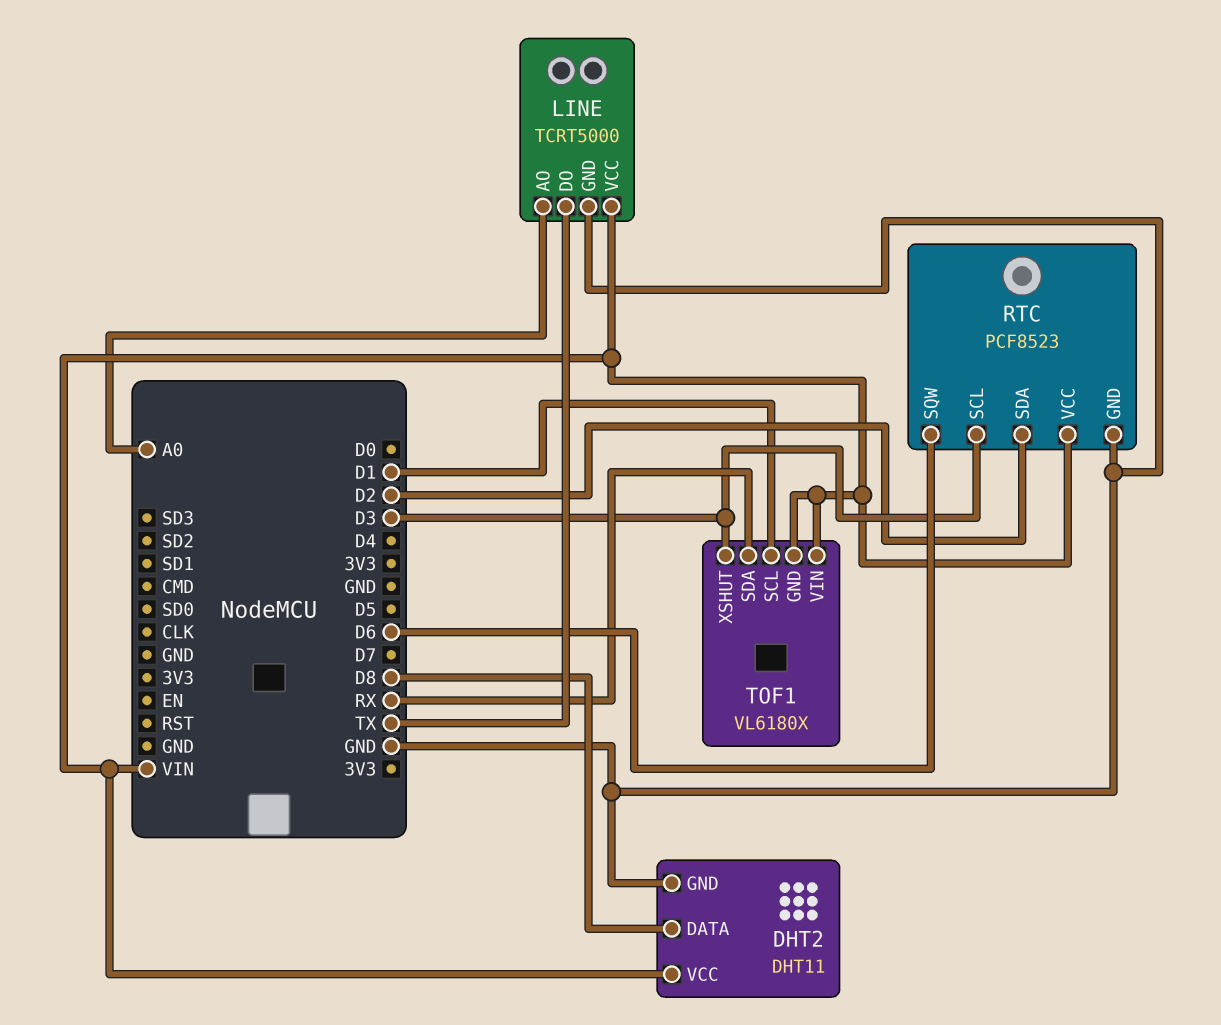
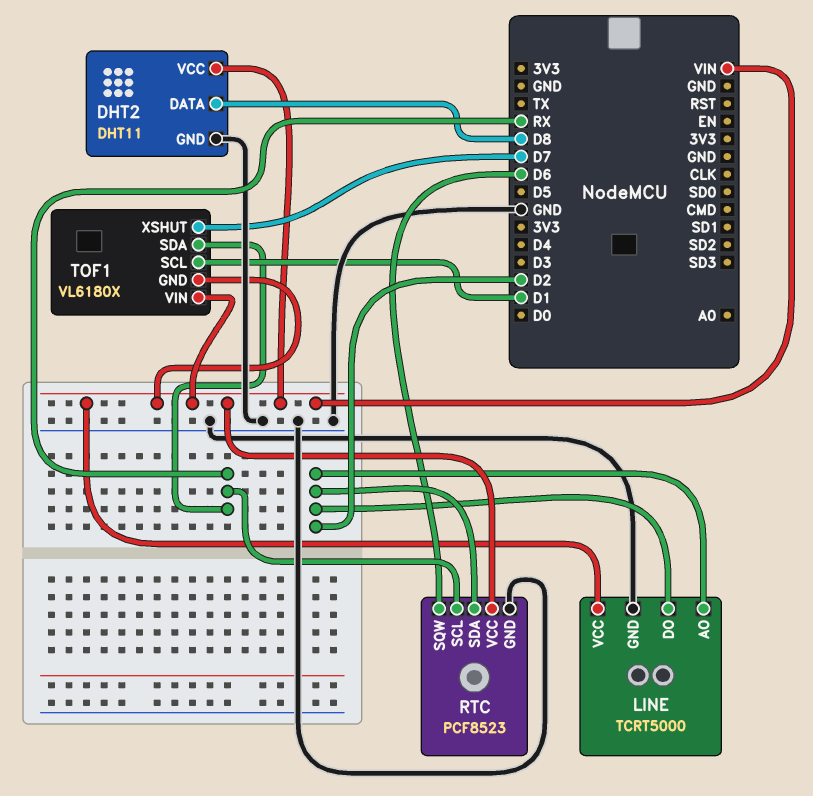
LINE pin AO: A0 -> D2
LINE pin DO: TX -> D2
RTC pin SCL: D3 -> RX
TOF1 pin XSHUT: D3 -> D7

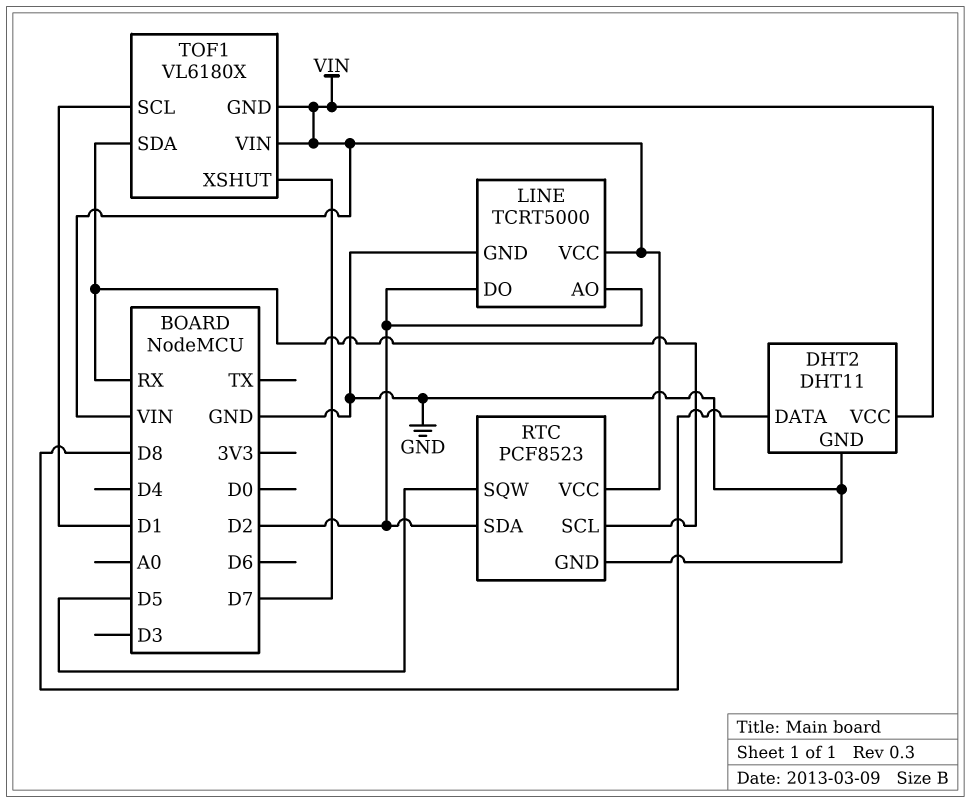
RTC pin SQW: D6 -> D5

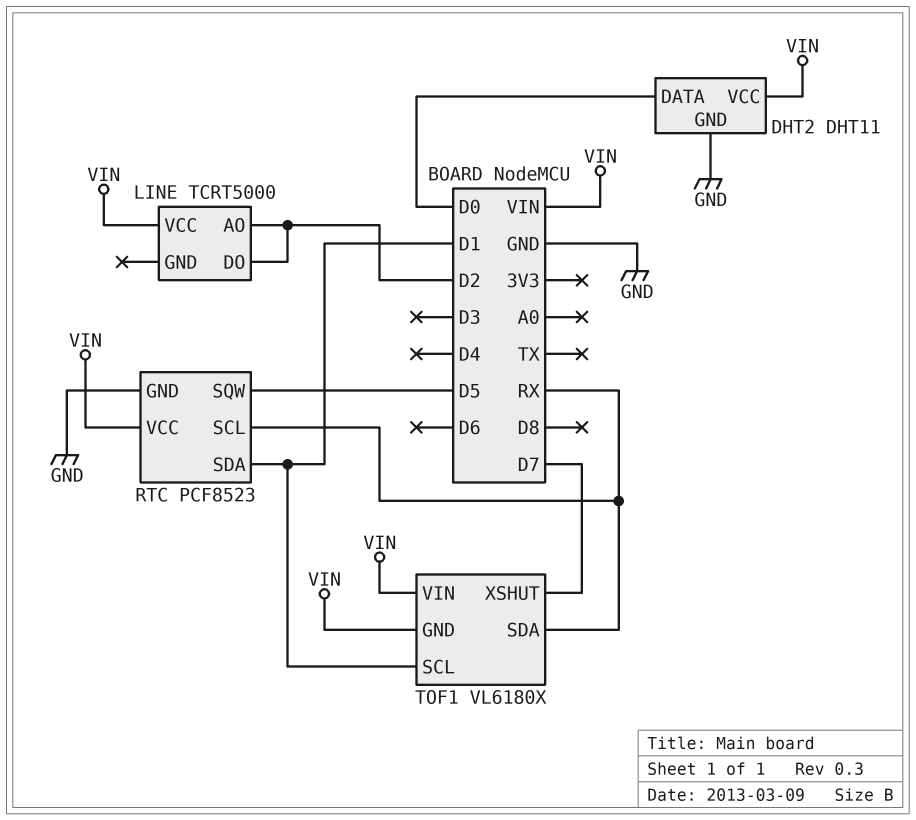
DHT2 pin DATA: D8 -> D0
LINE pin GND: GND -> none
RTC pin SDA: D2 -> D1

